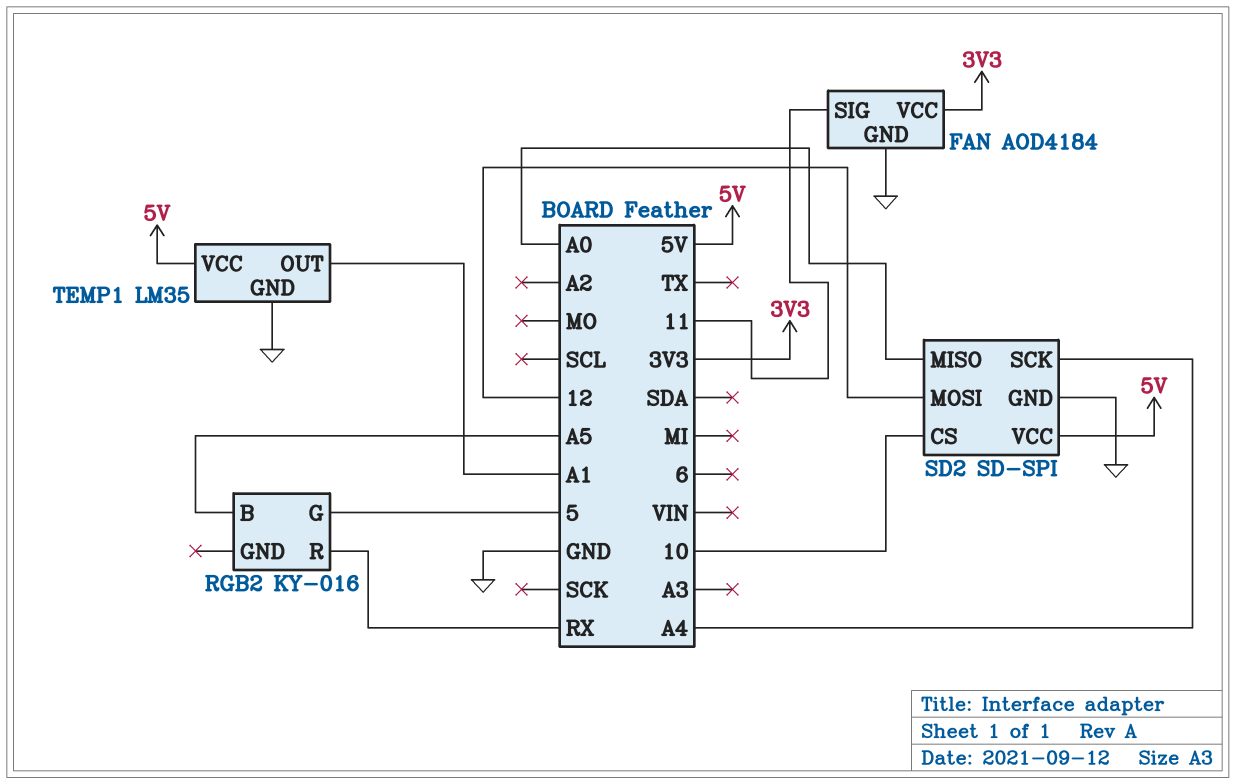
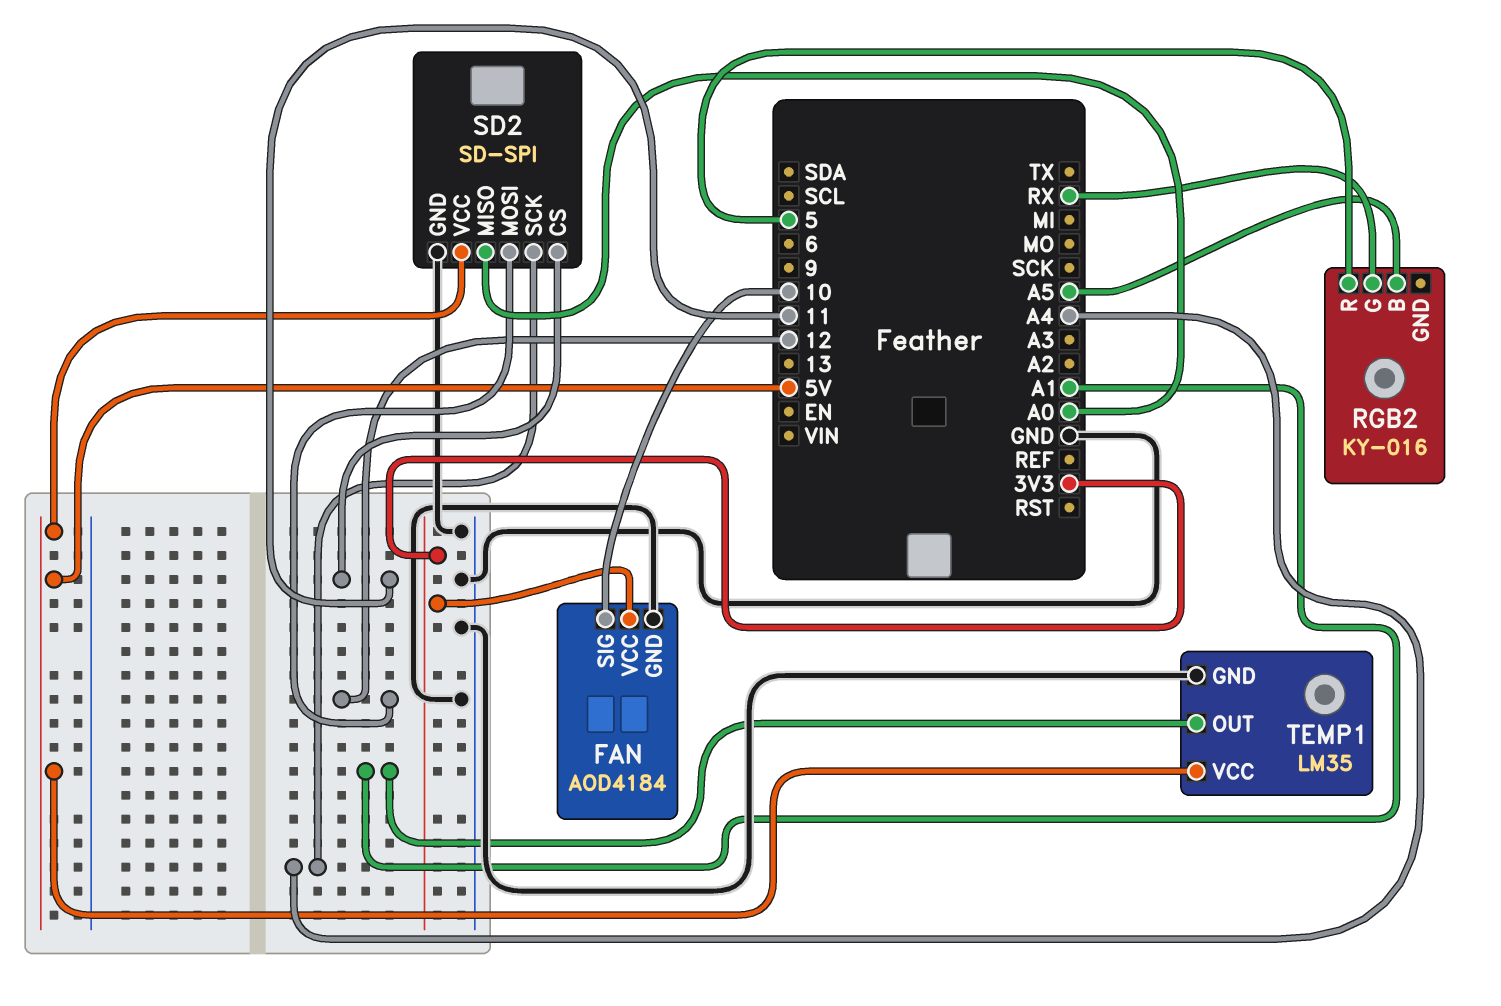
FAN pin SIG: 11 -> 10
RGB2 pin G: 5 -> RX
RGB2 pin R: RX -> 5
SD2 pin CS: 10 -> 11

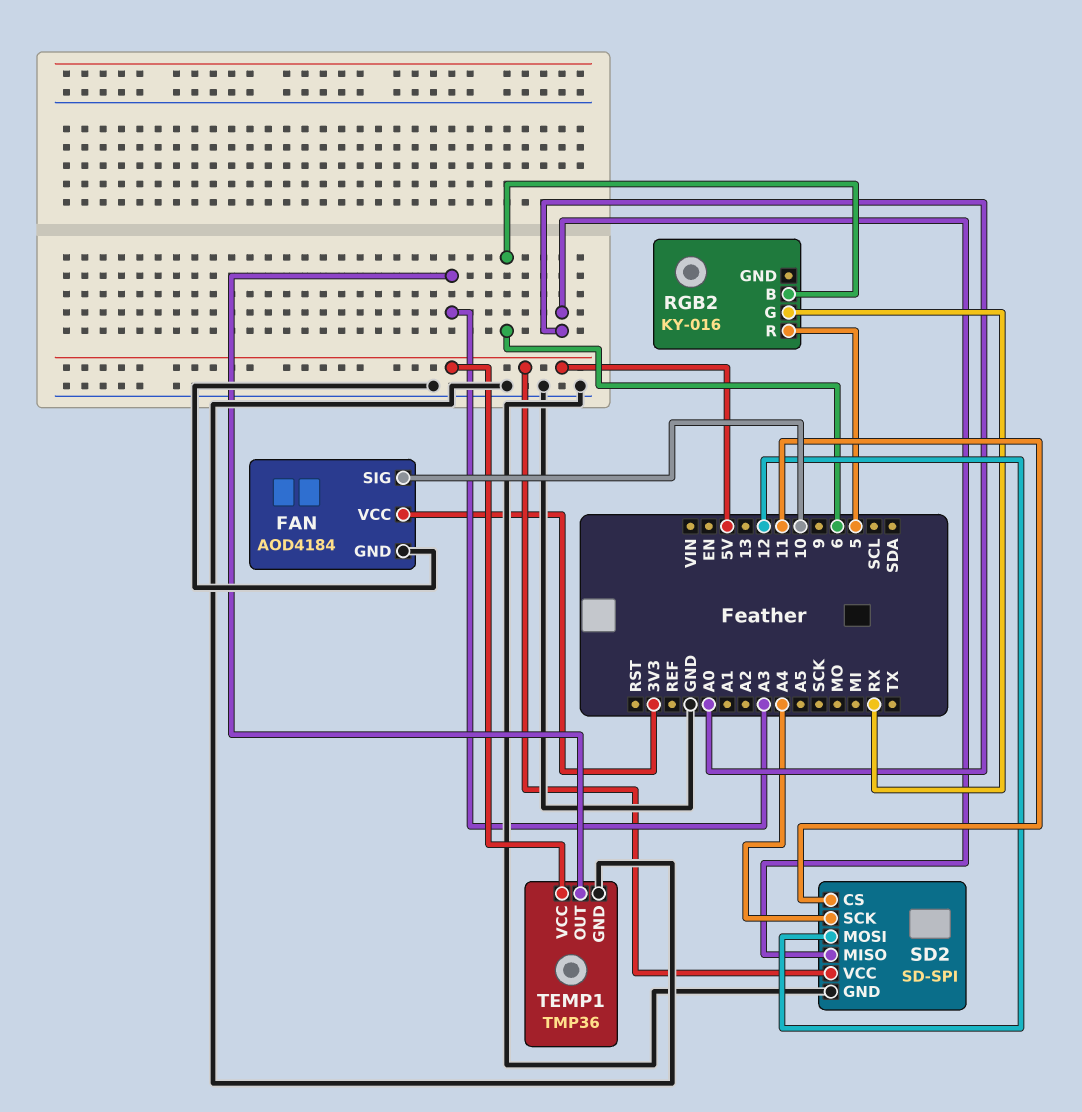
RGB2 pin B: A5 -> 6
TEMP1: LM35 -> TMP36
TEMP1 pin OUT: A1 -> A3

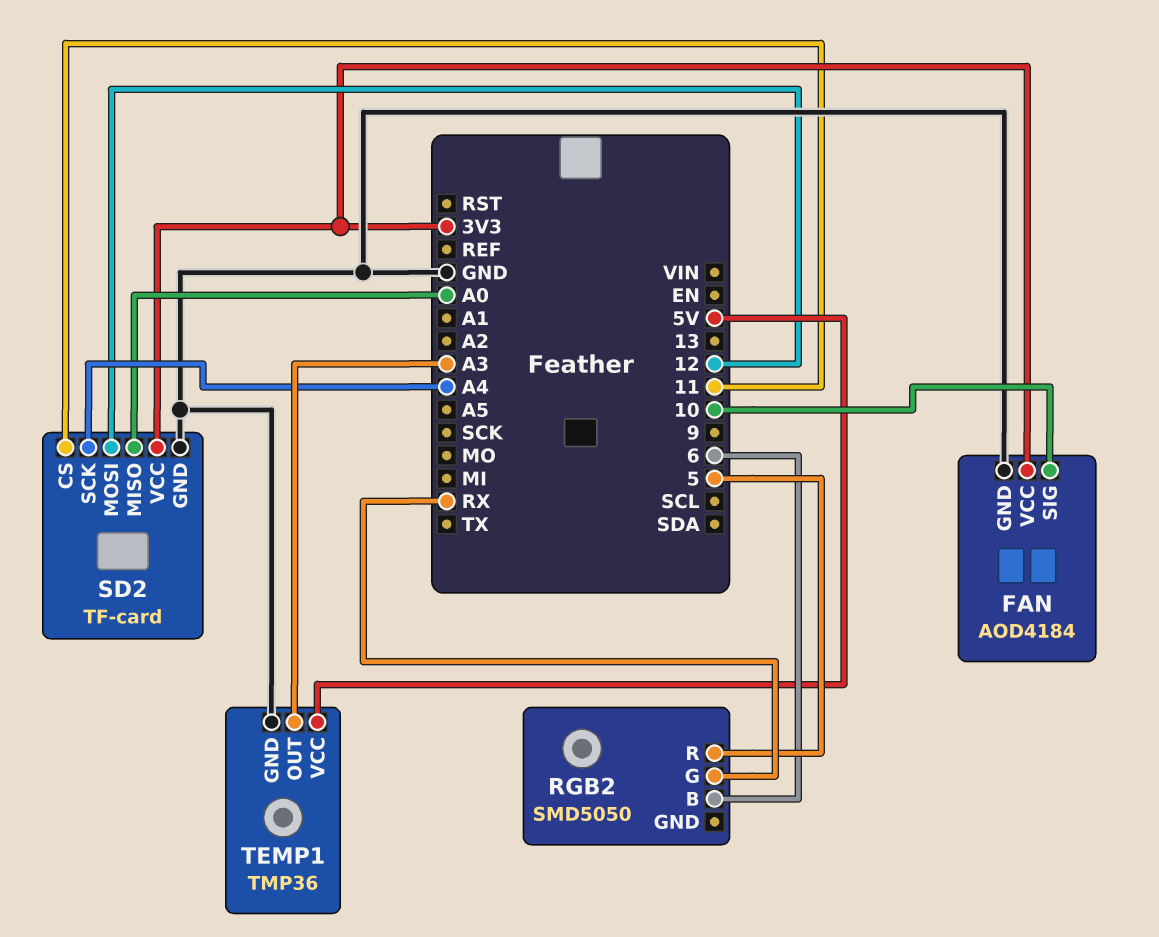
RGB2: KY-016 -> SMD5050
SD2: SD-SPI -> TF-card
SD2 pin VCC: 5V -> 3V3

